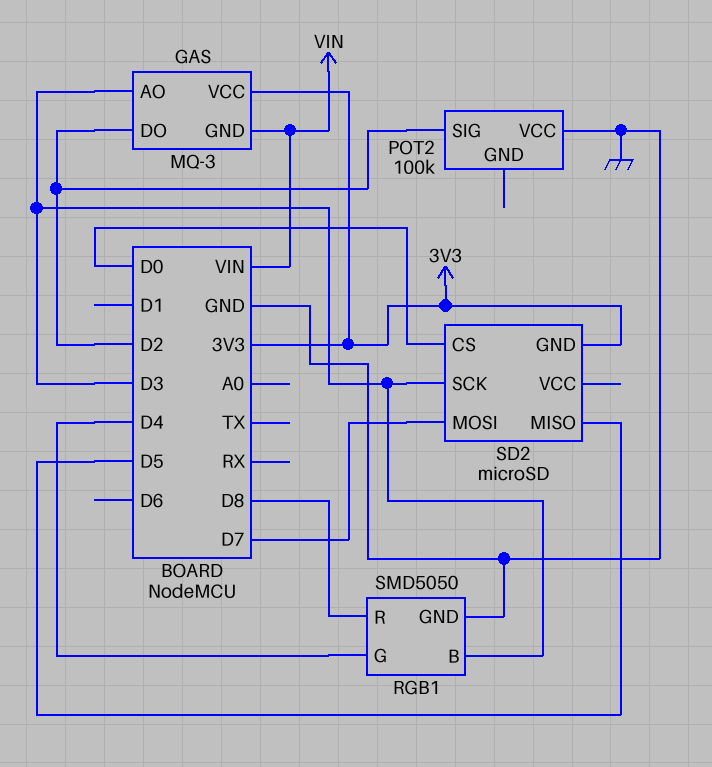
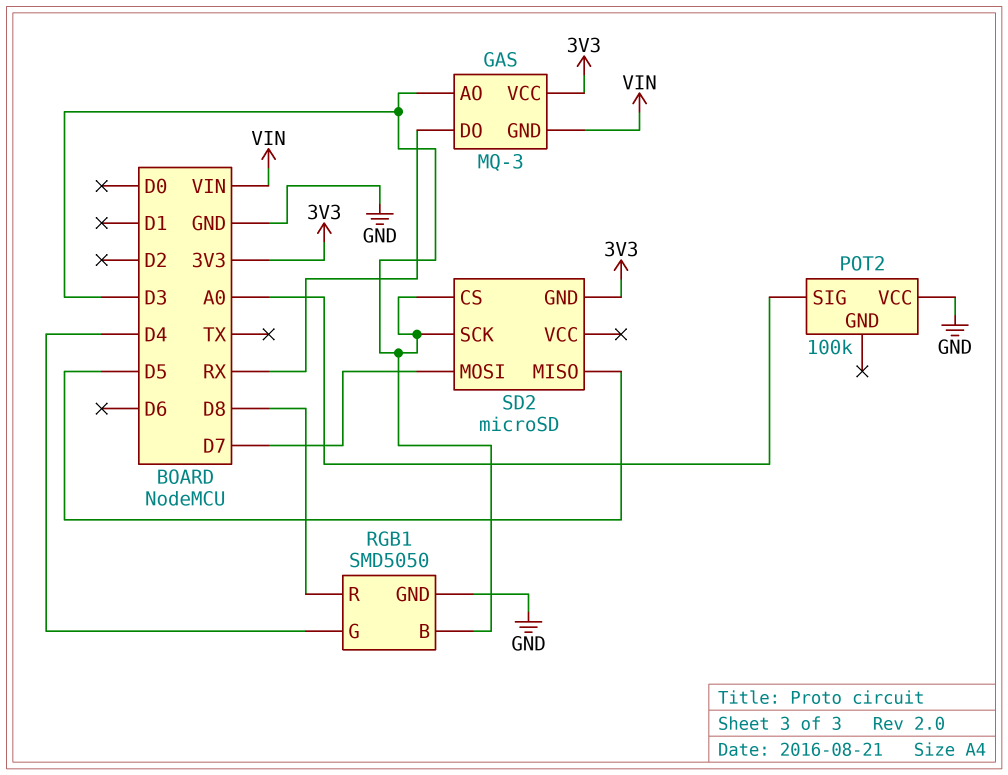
GAS pin DO: D2 -> RX
POT2 pin SIG: D2 -> A0
SD2 pin CS: D0 -> D3

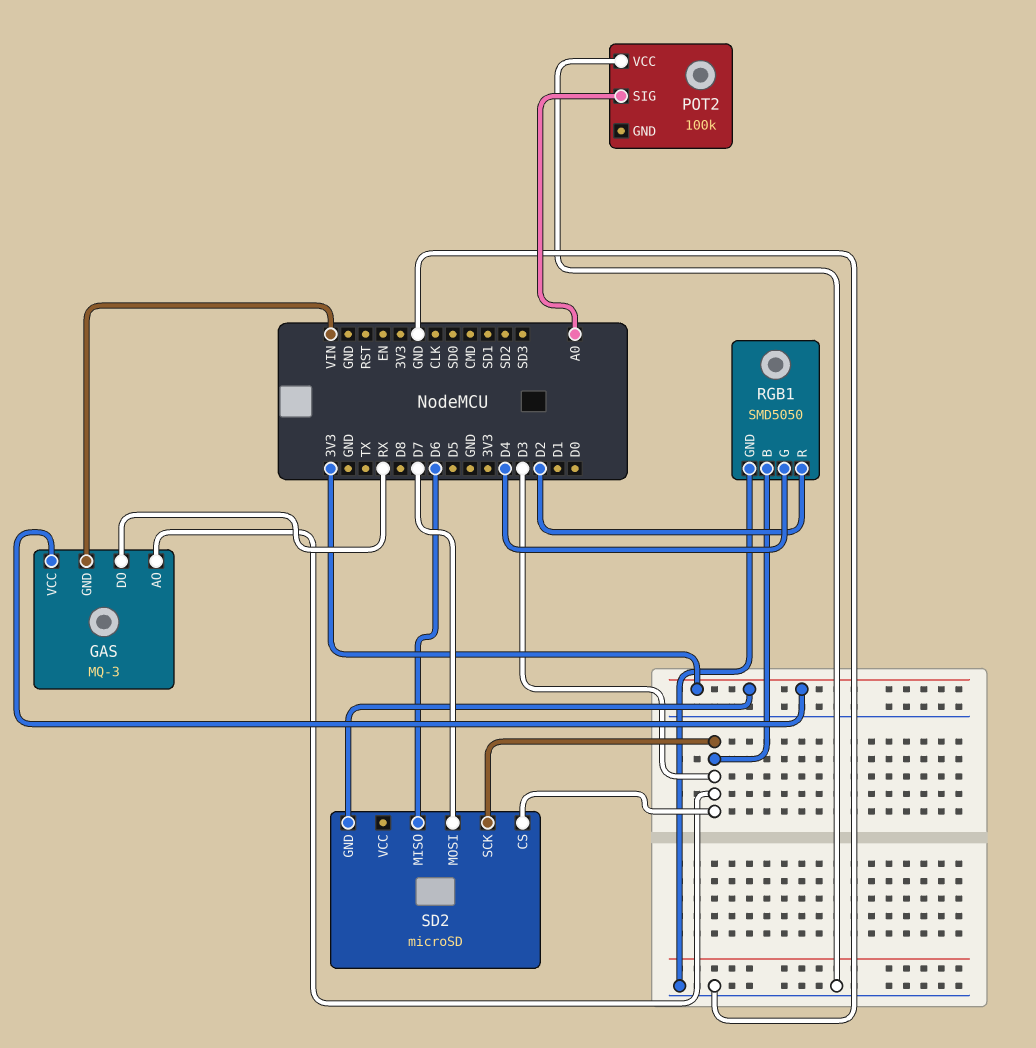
RGB1 pin R: D8 -> D2
SD2 pin MISO: D5 -> D6

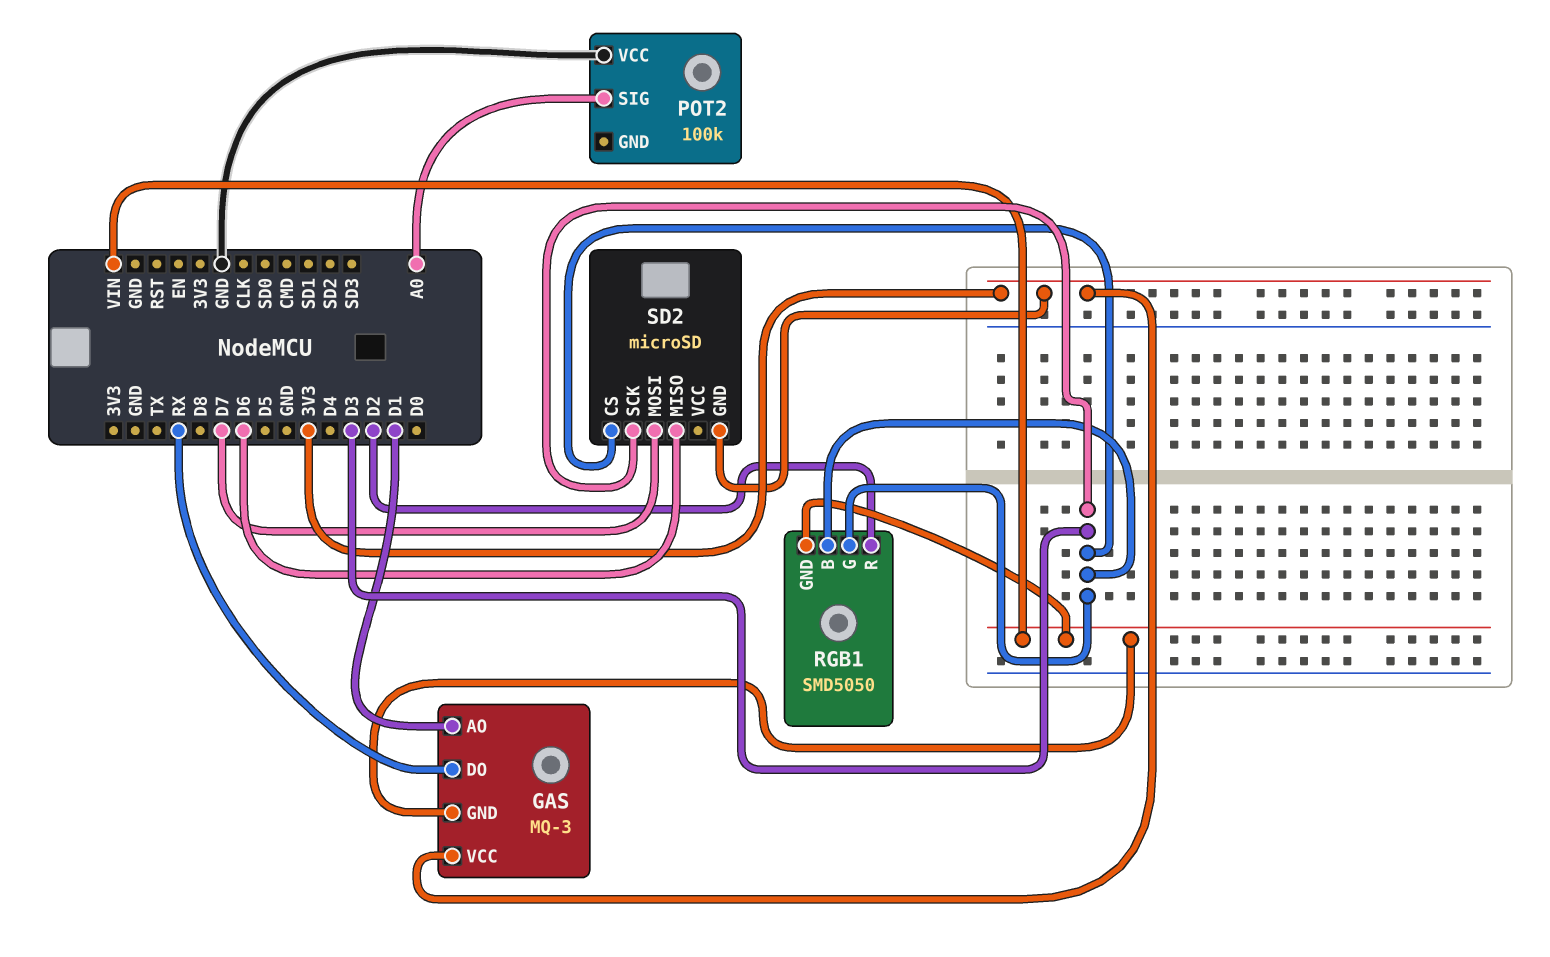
GAS pin AO: D3 -> D1
RGB1 pin G: D4 -> D3
RGB1 pin GND: GND -> VIN

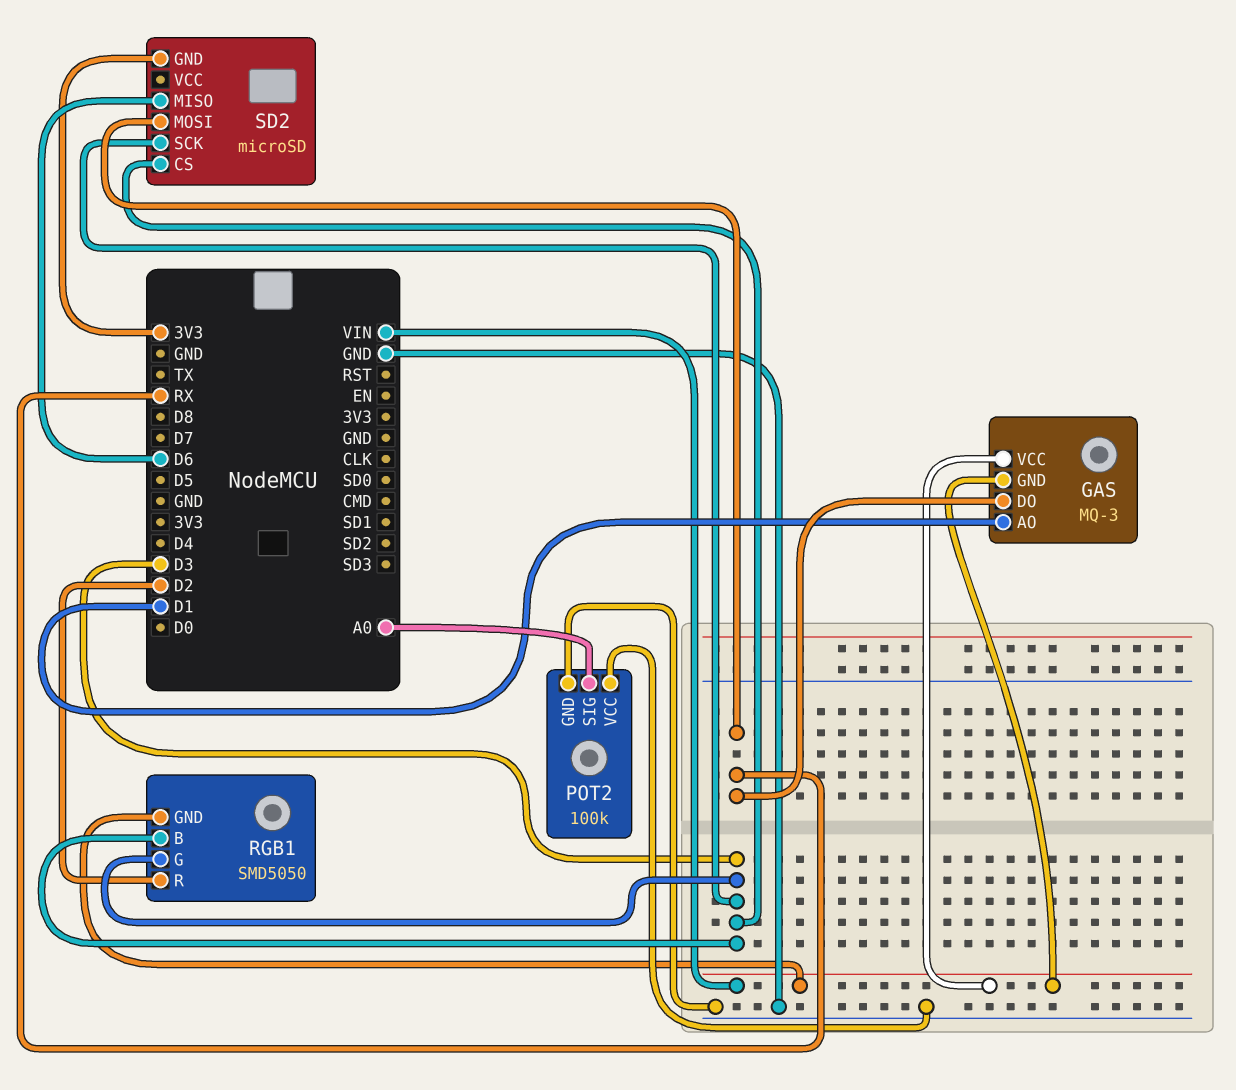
GAS pin VCC: 3V3 -> VIN
POT2 pin GND: none -> GND
SD2 pin MOSI: D7 -> RX

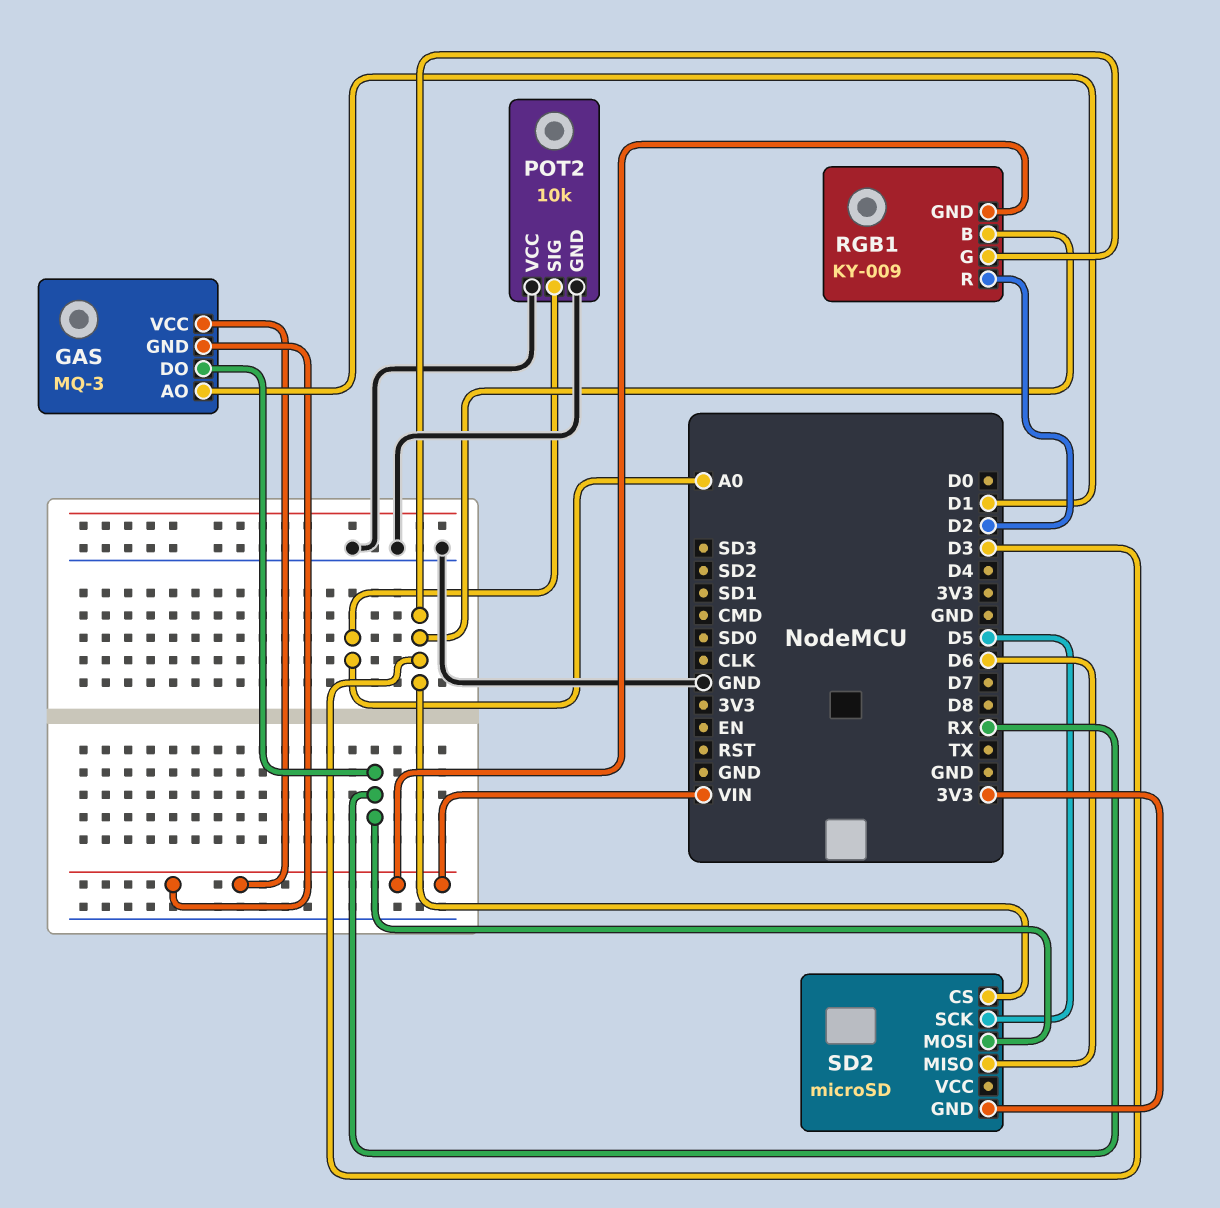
POT2: 100k -> 10k
RGB1: SMD5050 -> KY-009
SD2 pin SCK: D3 -> D5

